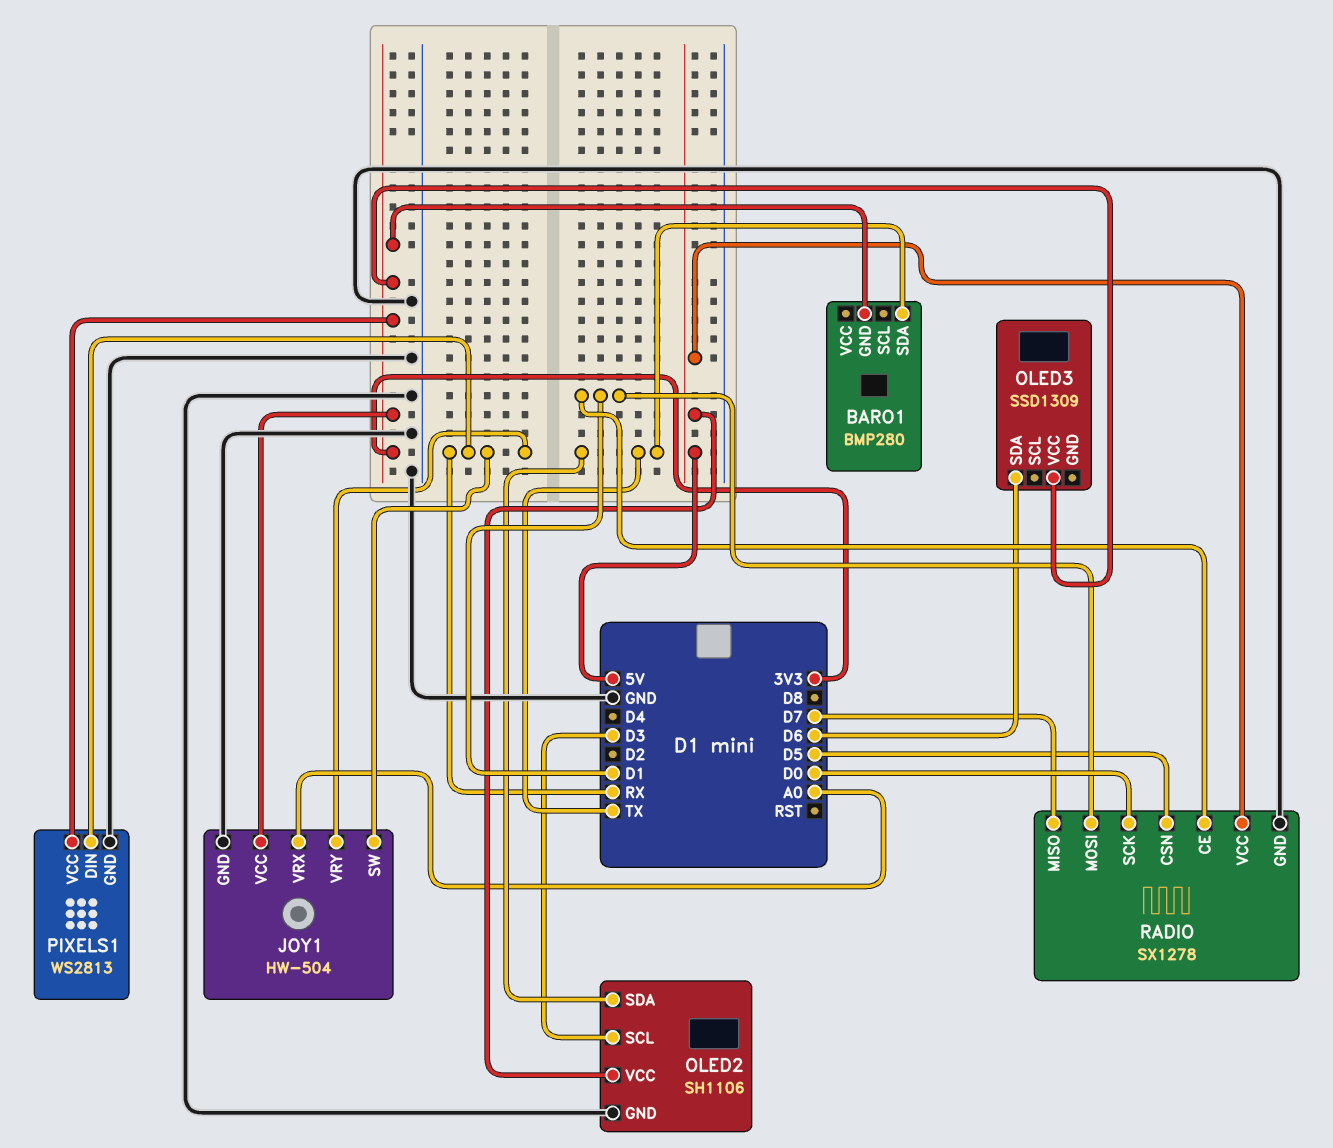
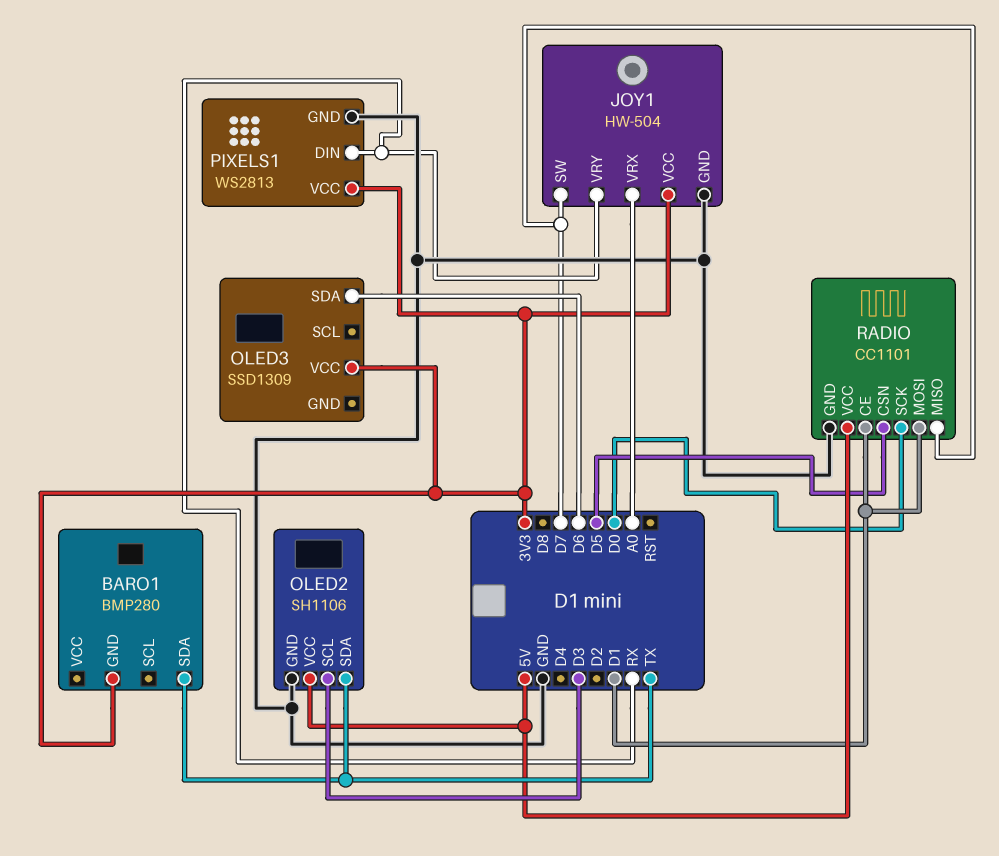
JOY1 pin SW: RX -> D7
RADIO: SX1278 -> CC1101

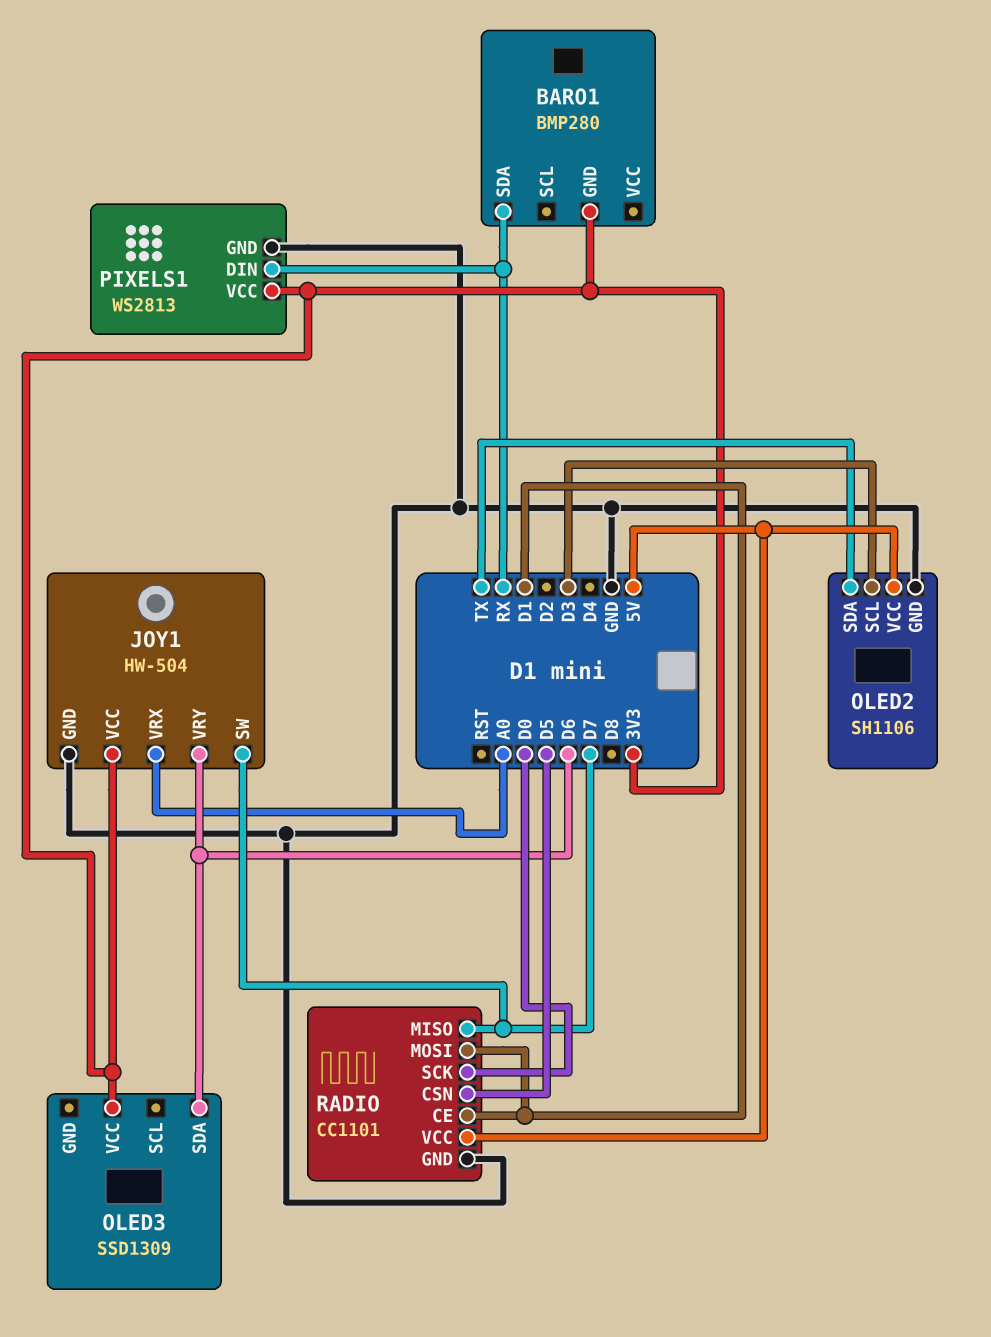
BARO1 pin SDA: TX -> RX
JOY1 pin VRY: RX -> D6

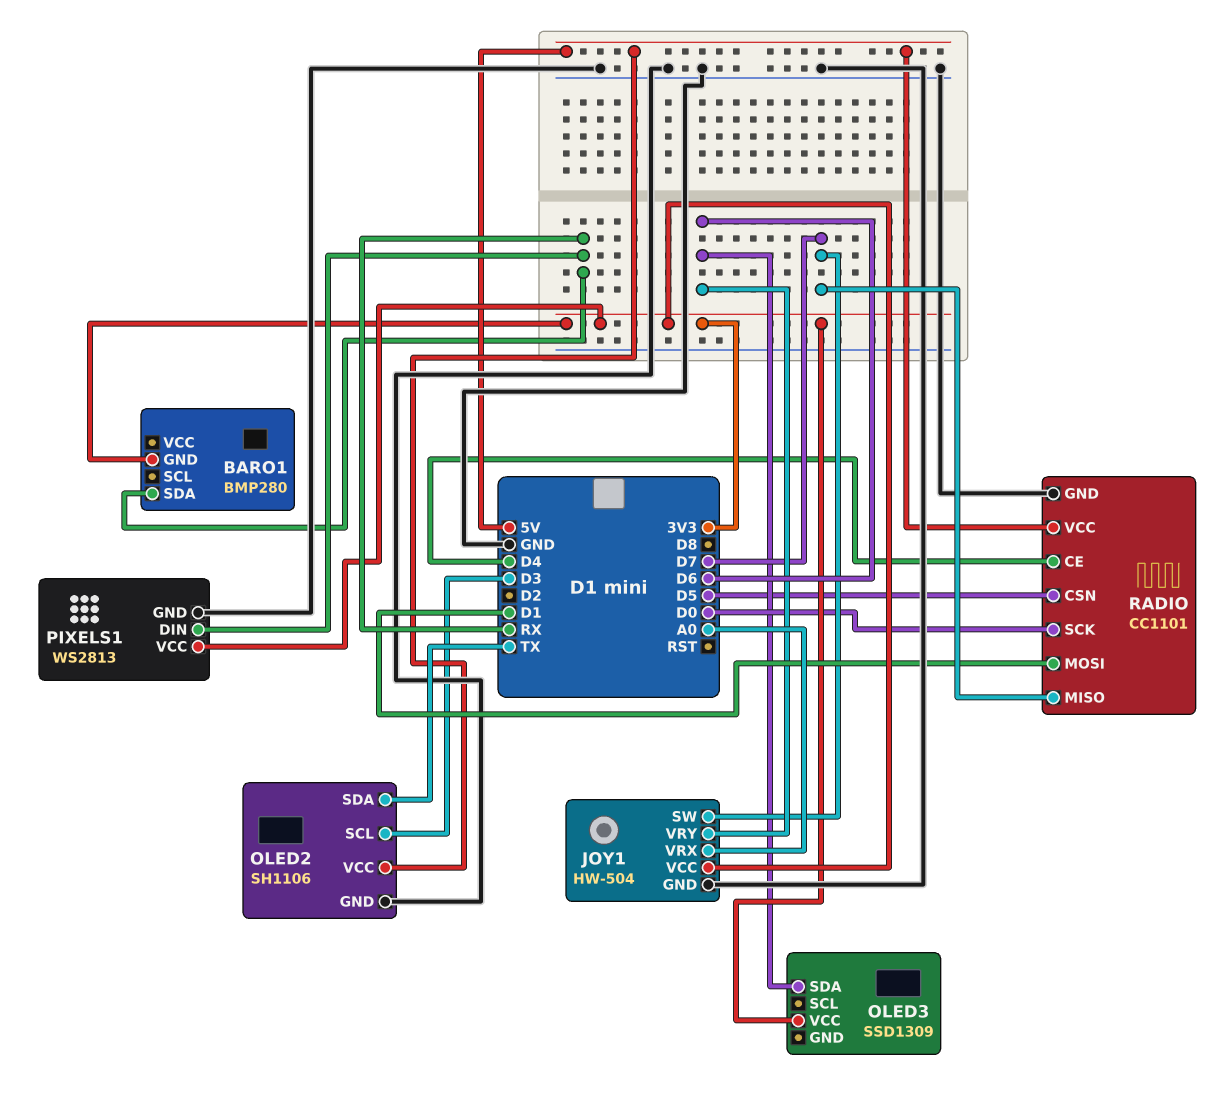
RADIO pin CE: D1 -> D4

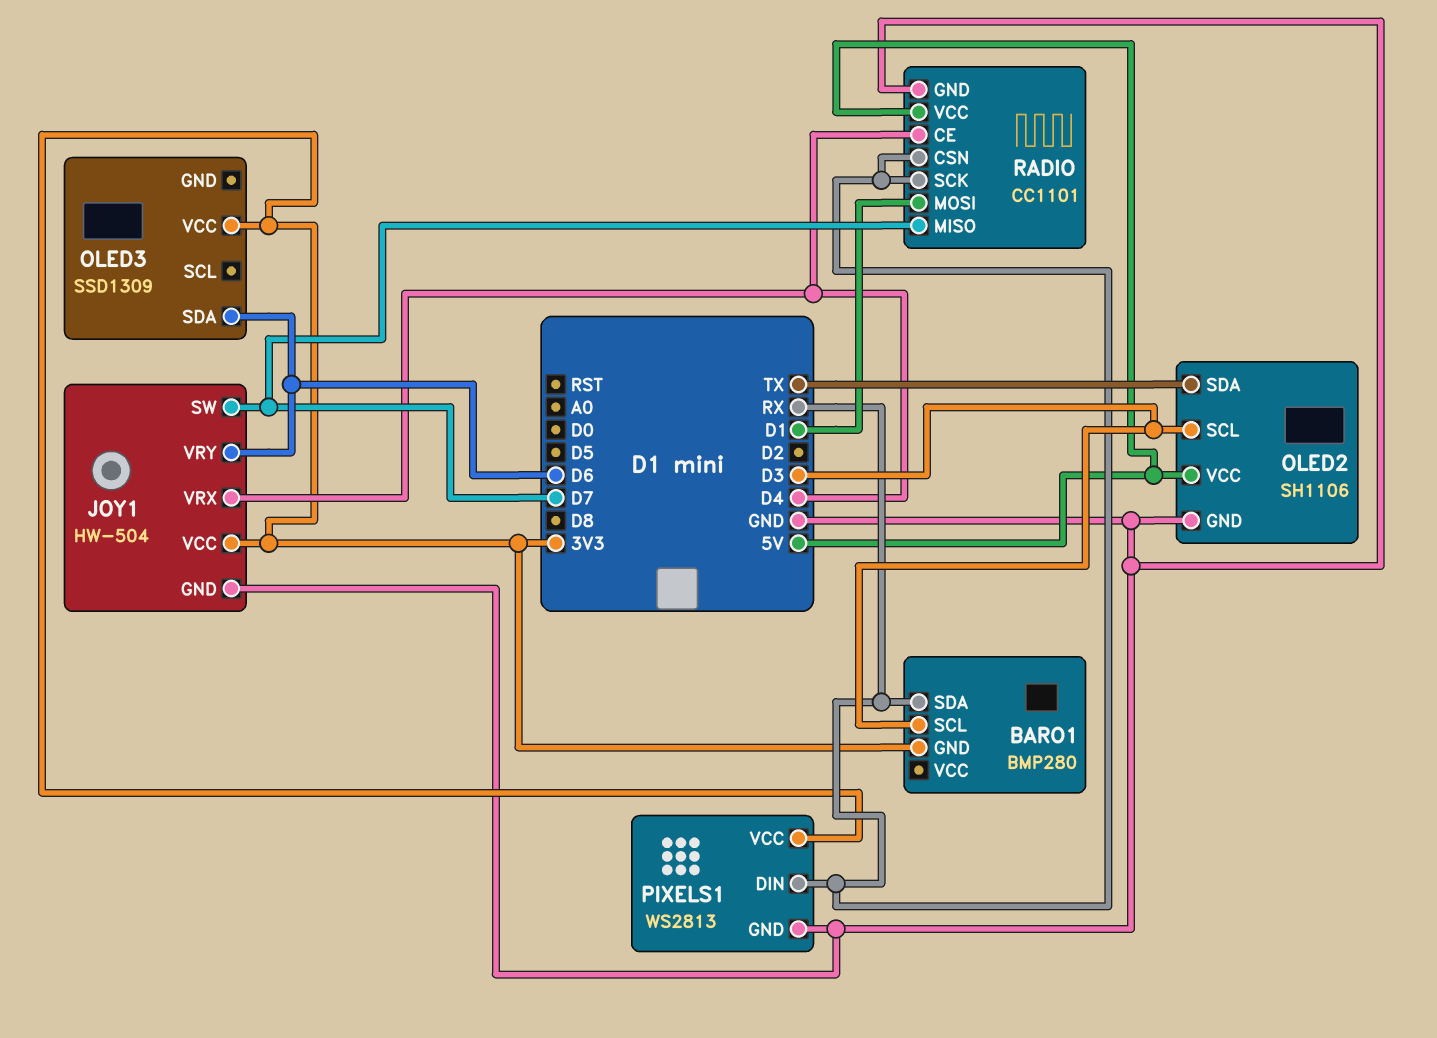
BARO1 pin SCL: none -> D3
JOY1 pin VRX: A0 -> D4
RADIO pin CSN: D5 -> RX
RADIO pin SCK: D0 -> RX

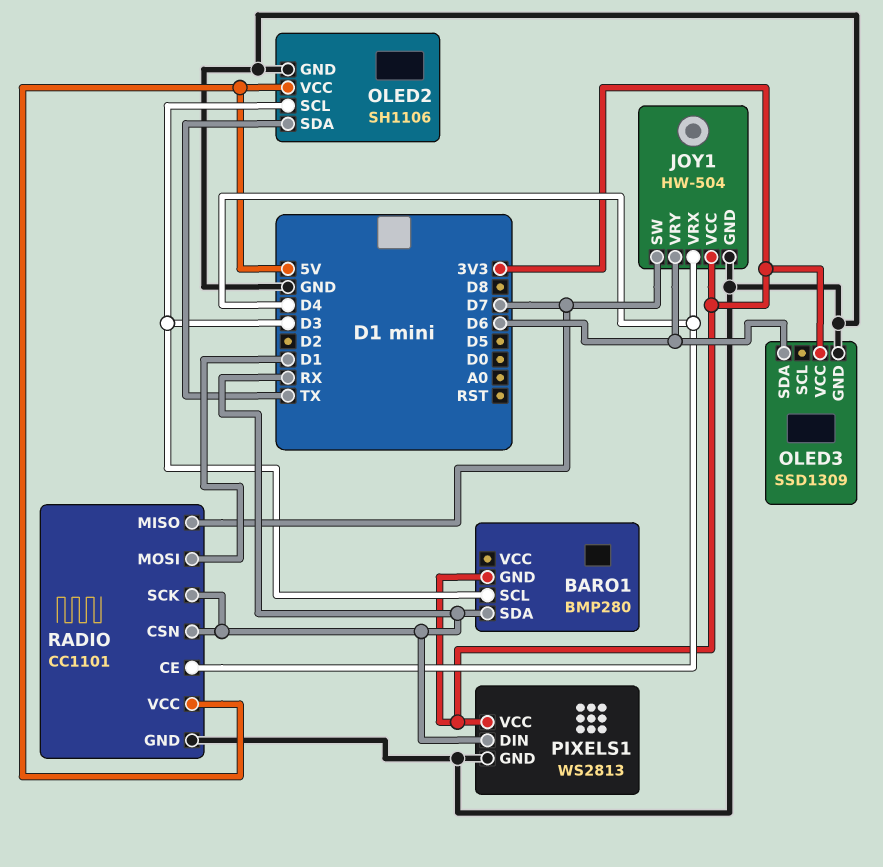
OLED3 pin GND: none -> GND

